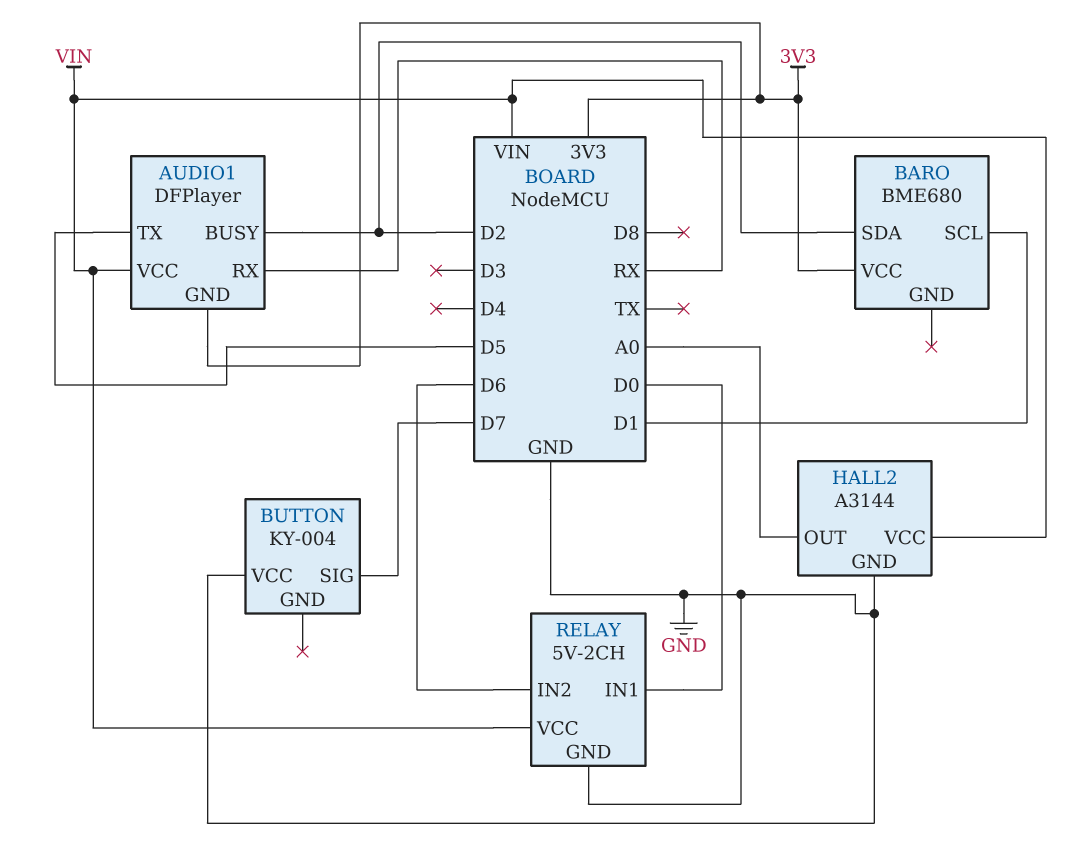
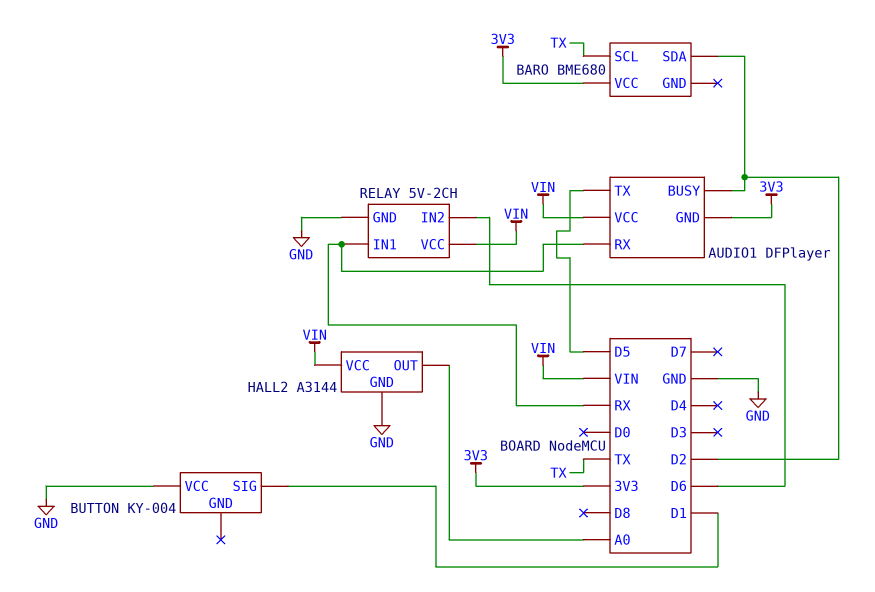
BARO pin SCL: D1 -> TX
BUTTON pin SIG: D7 -> D1
RELAY pin IN1: D0 -> RX

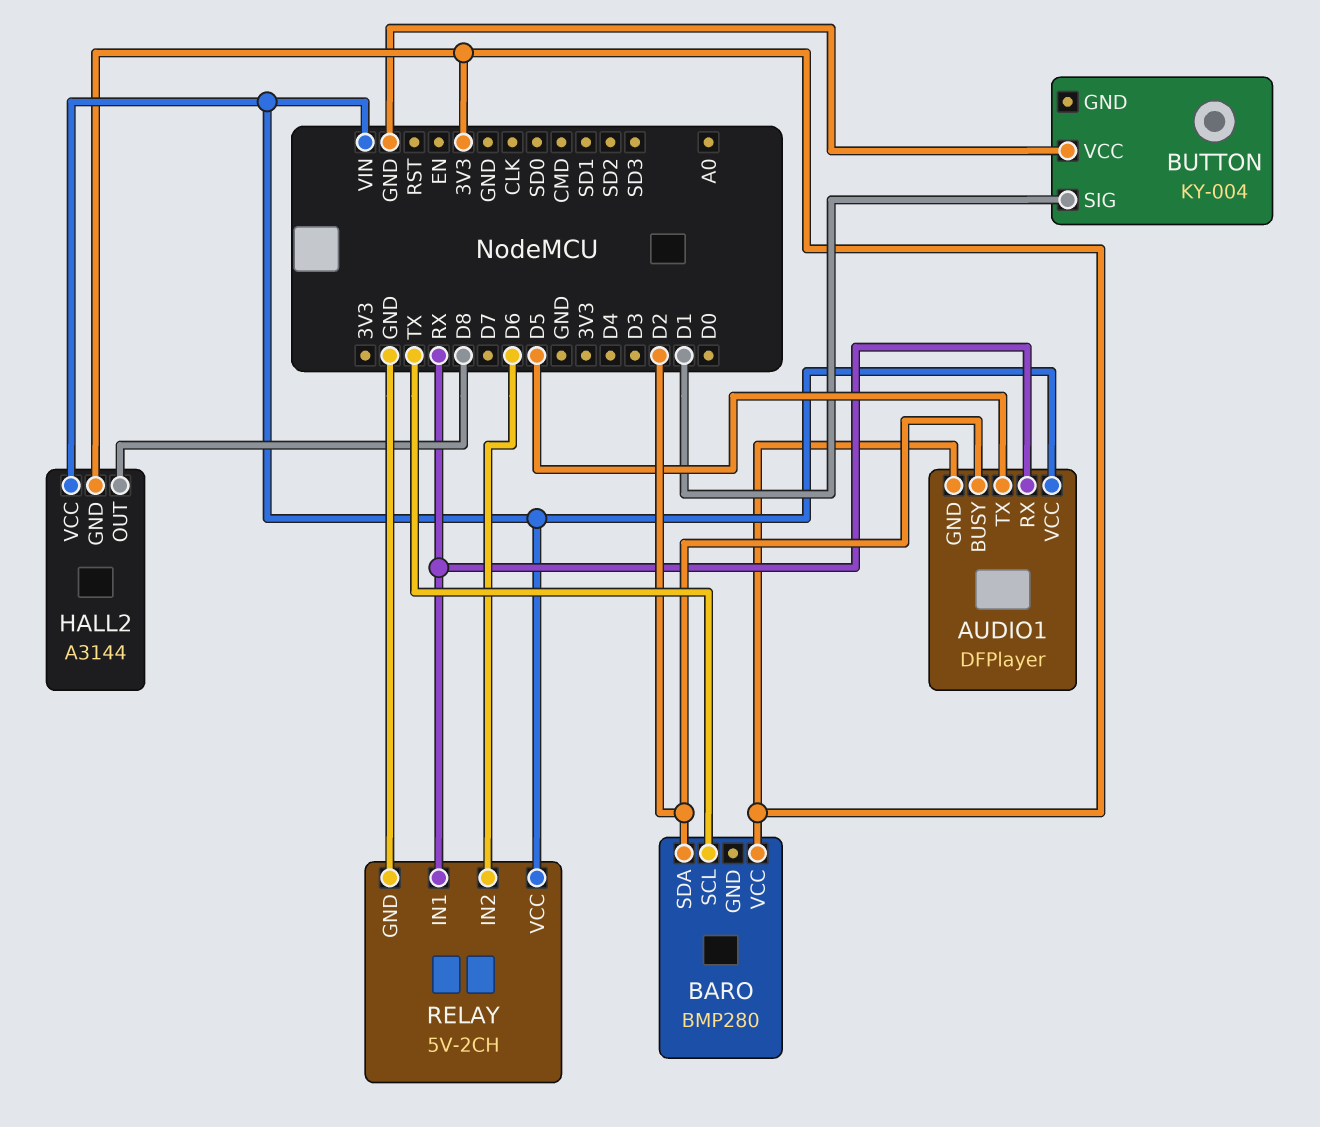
BARO: BME680 -> BMP280
HALL2 pin GND: GND -> 3V3
HALL2 pin OUT: A0 -> D8

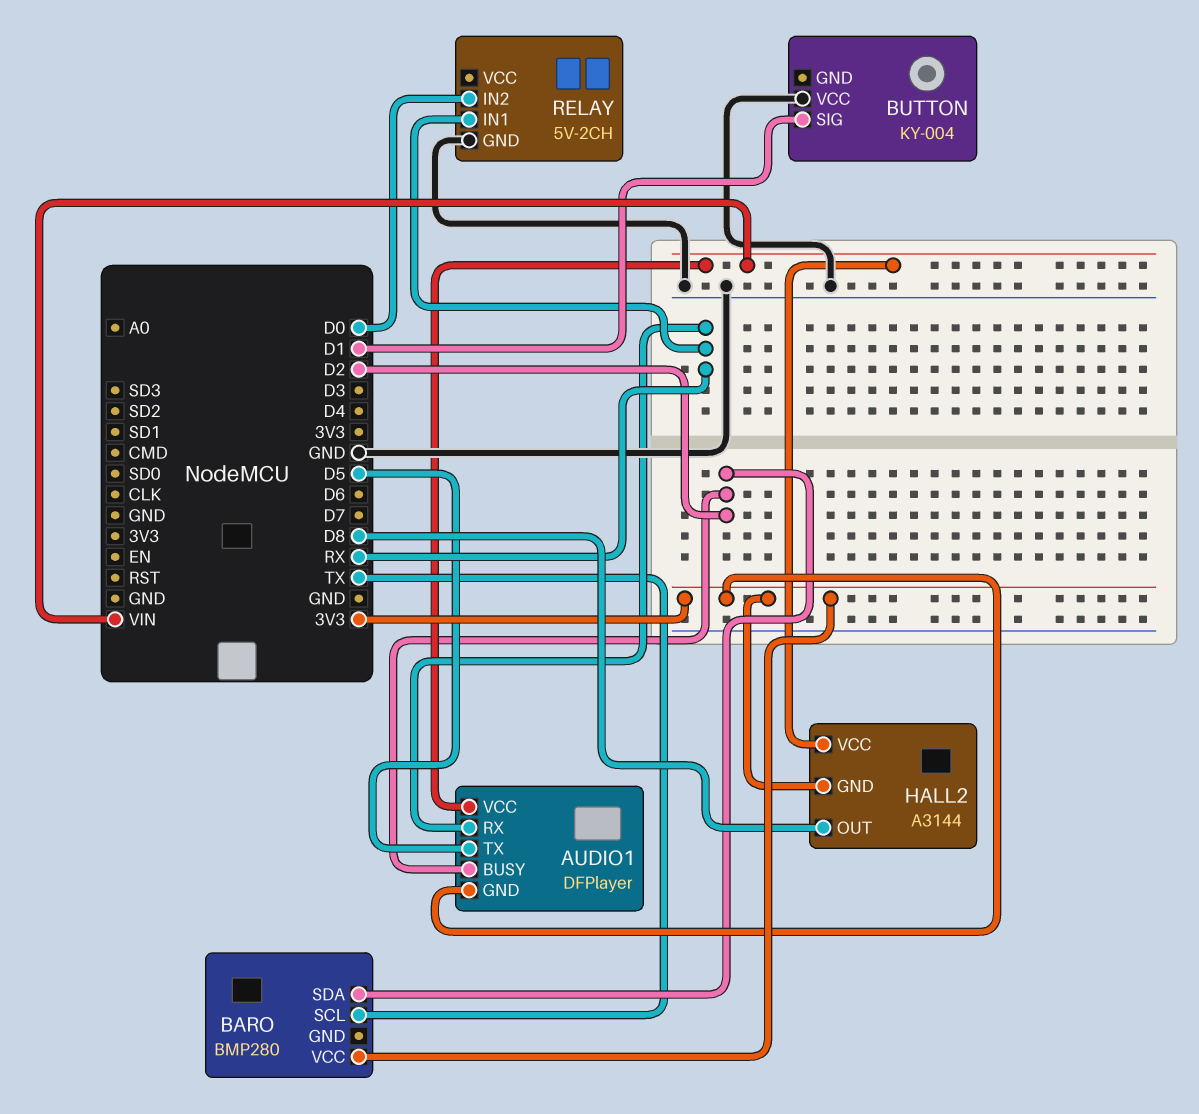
RELAY pin IN2: D6 -> D0
RELAY pin VCC: VIN -> none

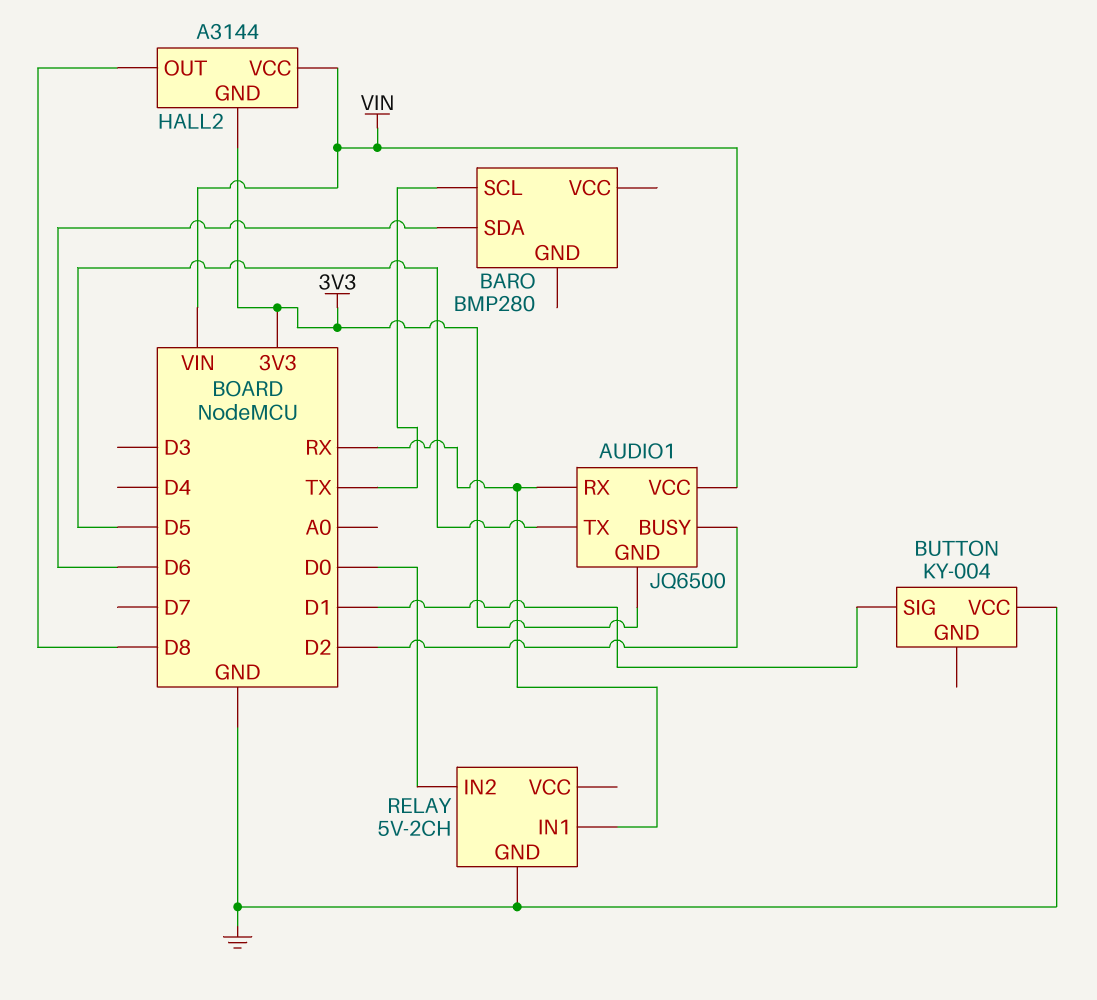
AUDIO1: DFPlayer -> JQ6500
BARO pin SDA: D2 -> D6
BARO pin VCC: 3V3 -> none

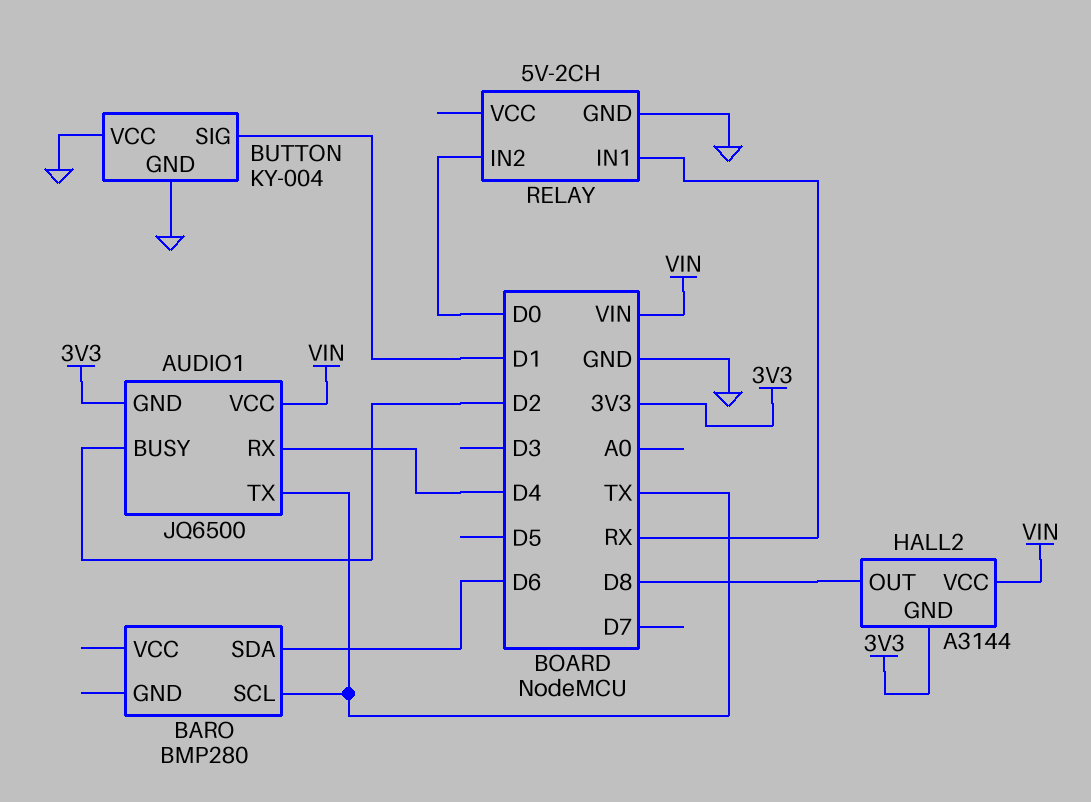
AUDIO1 pin RX: RX -> D4
AUDIO1 pin TX: D5 -> TX
BUTTON pin GND: none -> GND

